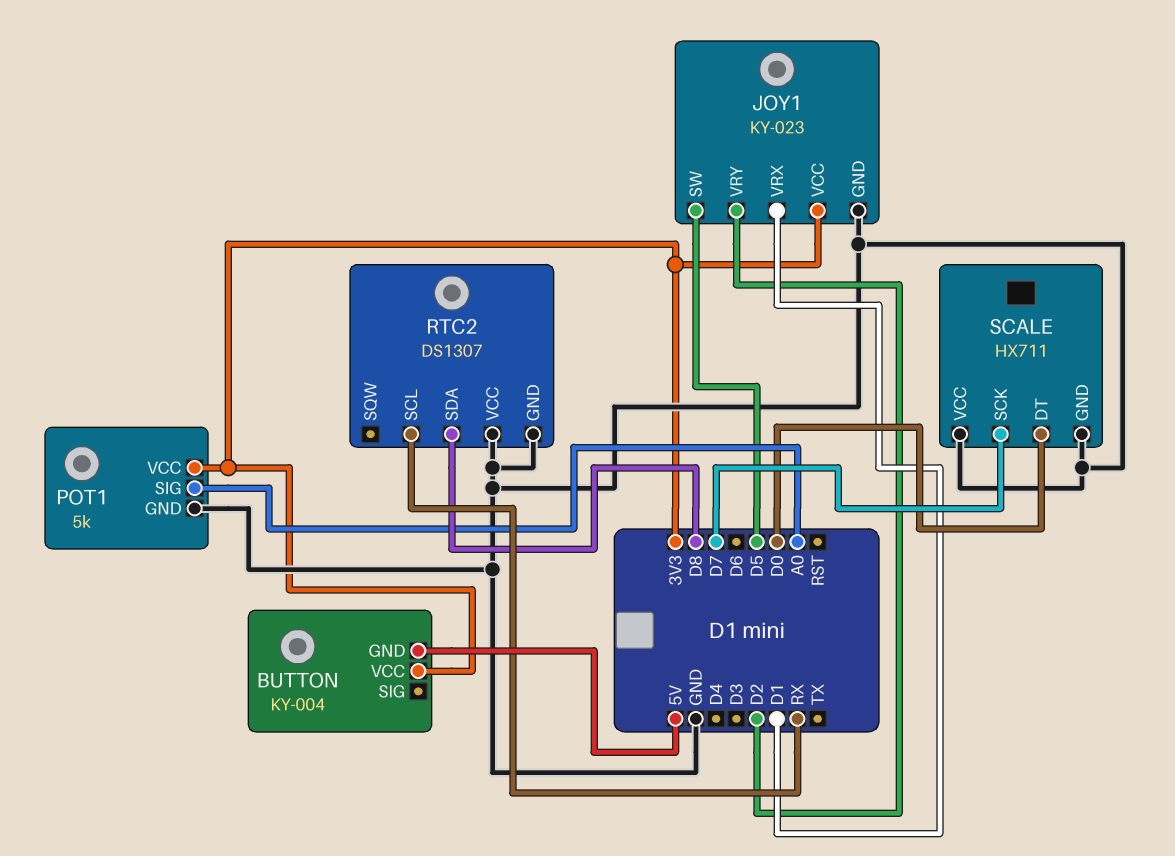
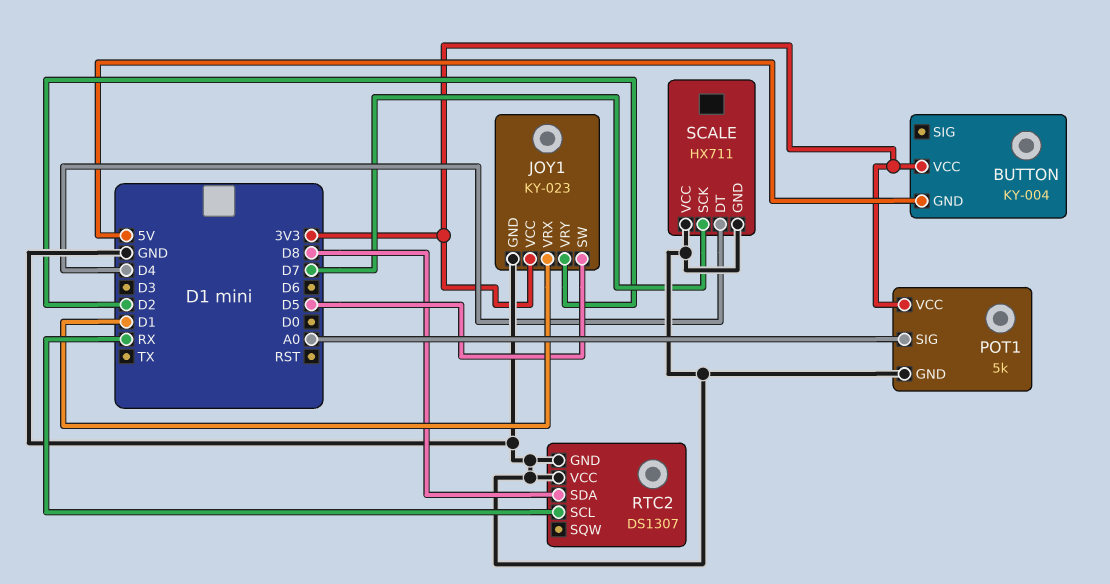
SCALE pin DT: D0 -> D4

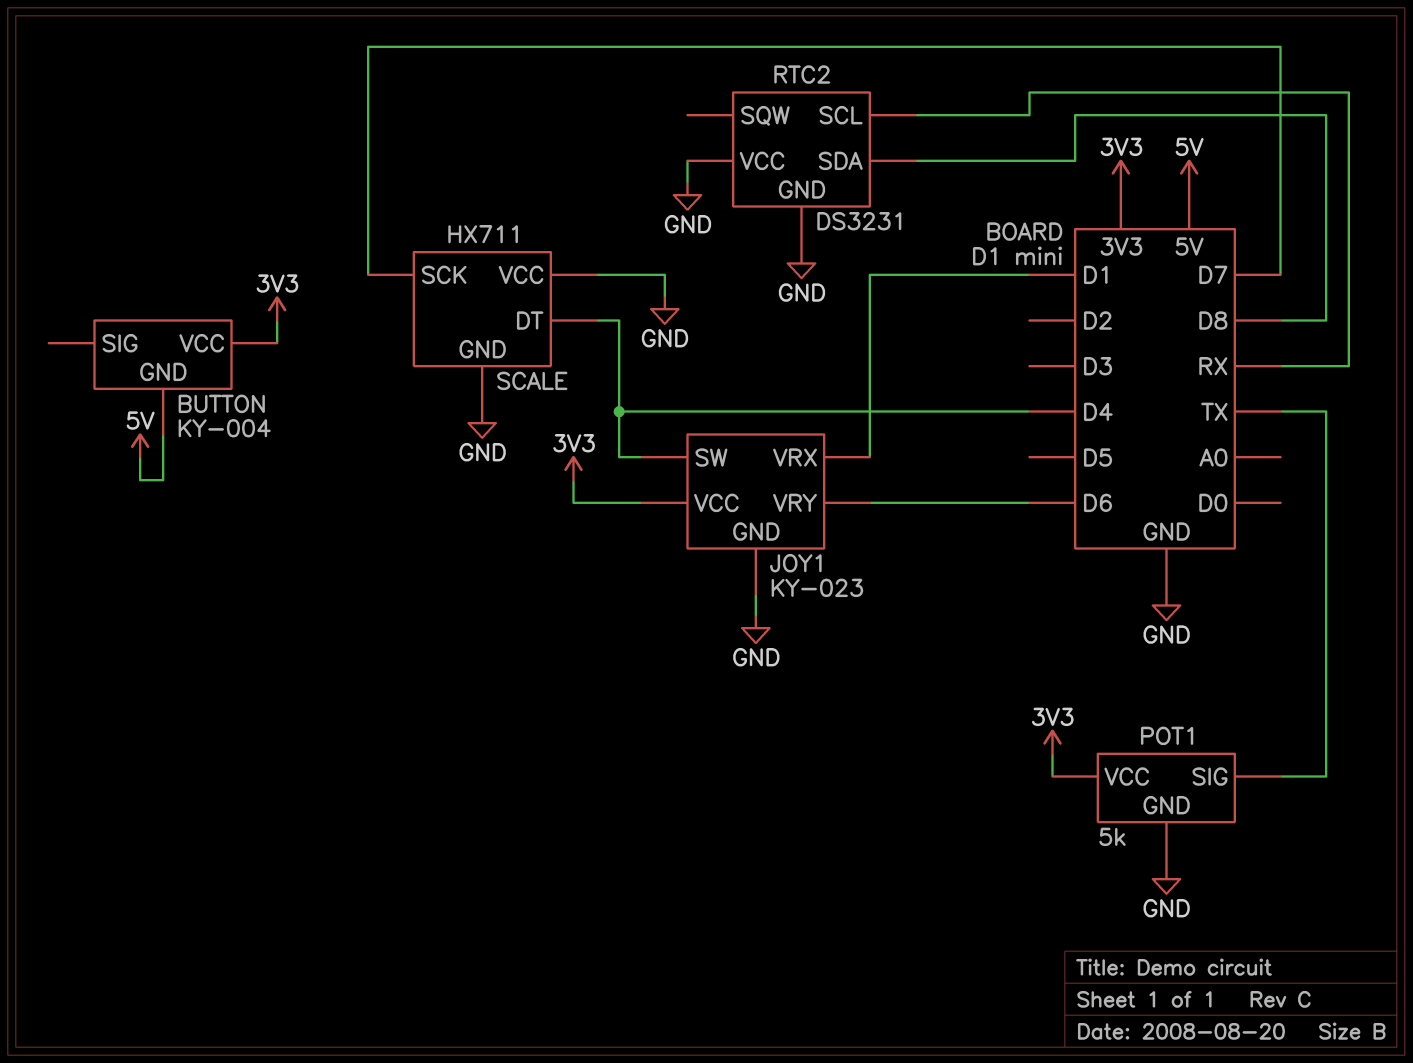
JOY1 pin SW: D5 -> D4
JOY1 pin VRY: D2 -> D6
POT1 pin SIG: A0 -> TX
RTC2: DS1307 -> DS3231

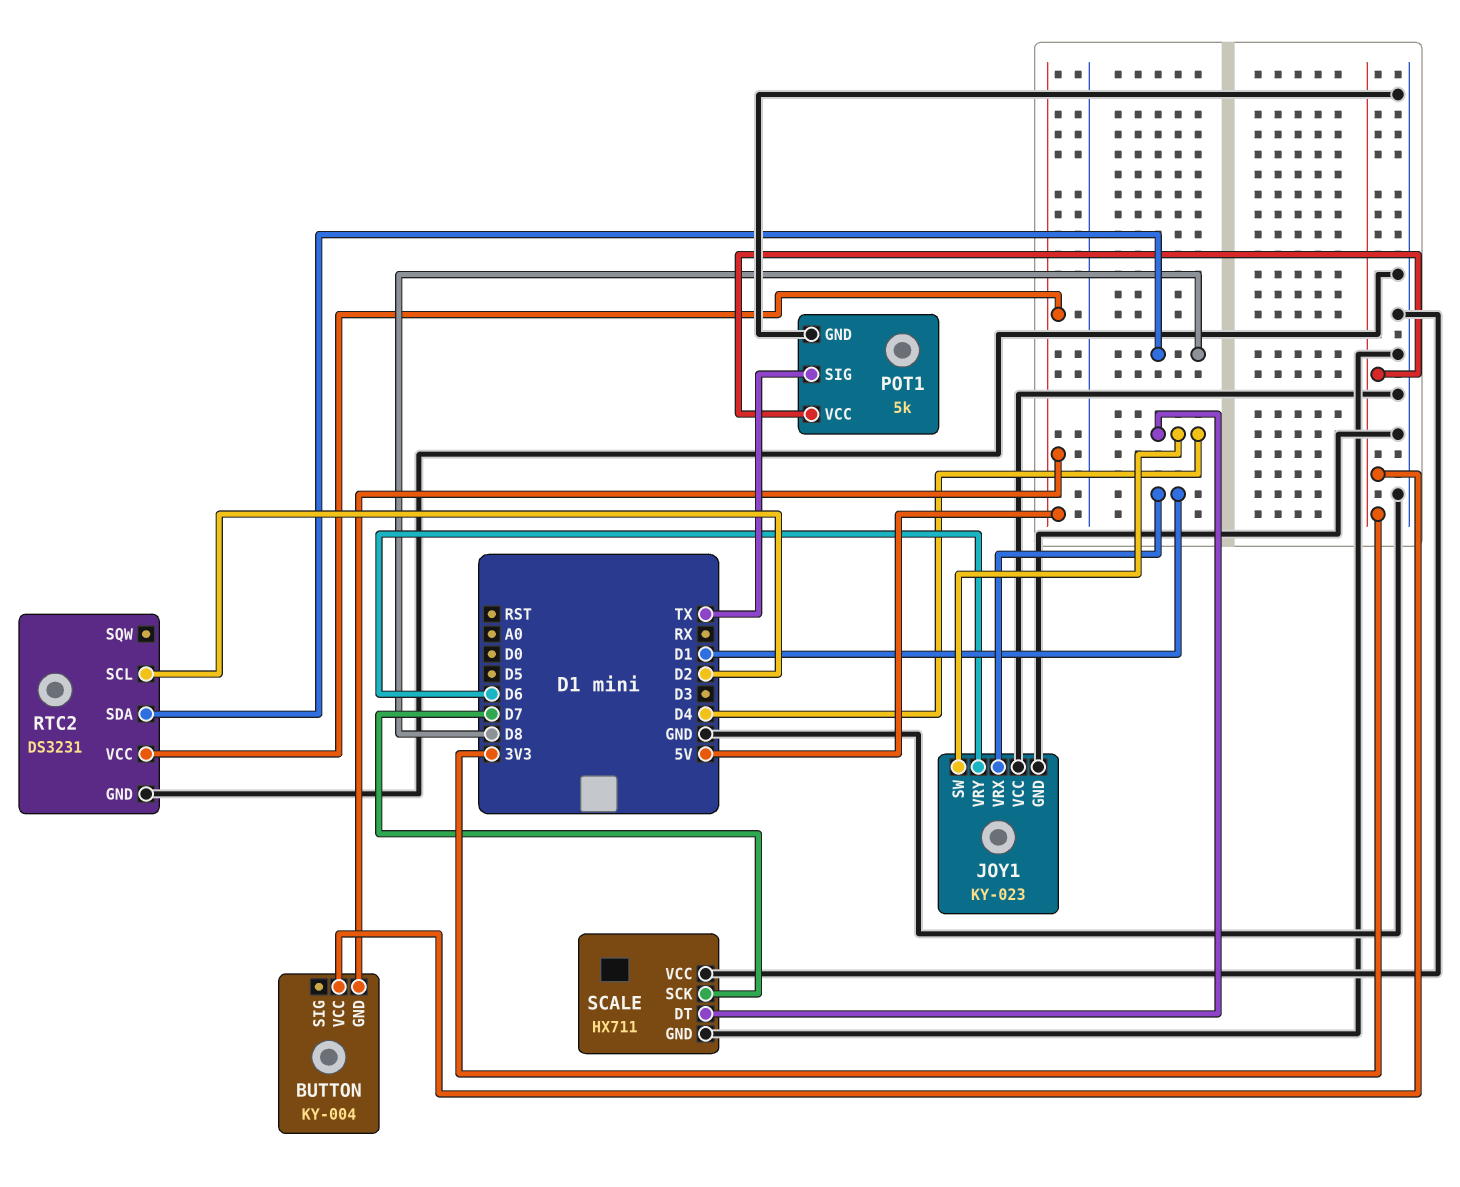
JOY1 pin VCC: 3V3 -> GND
RTC2 pin SCL: RX -> D2
RTC2 pin VCC: GND -> 5V

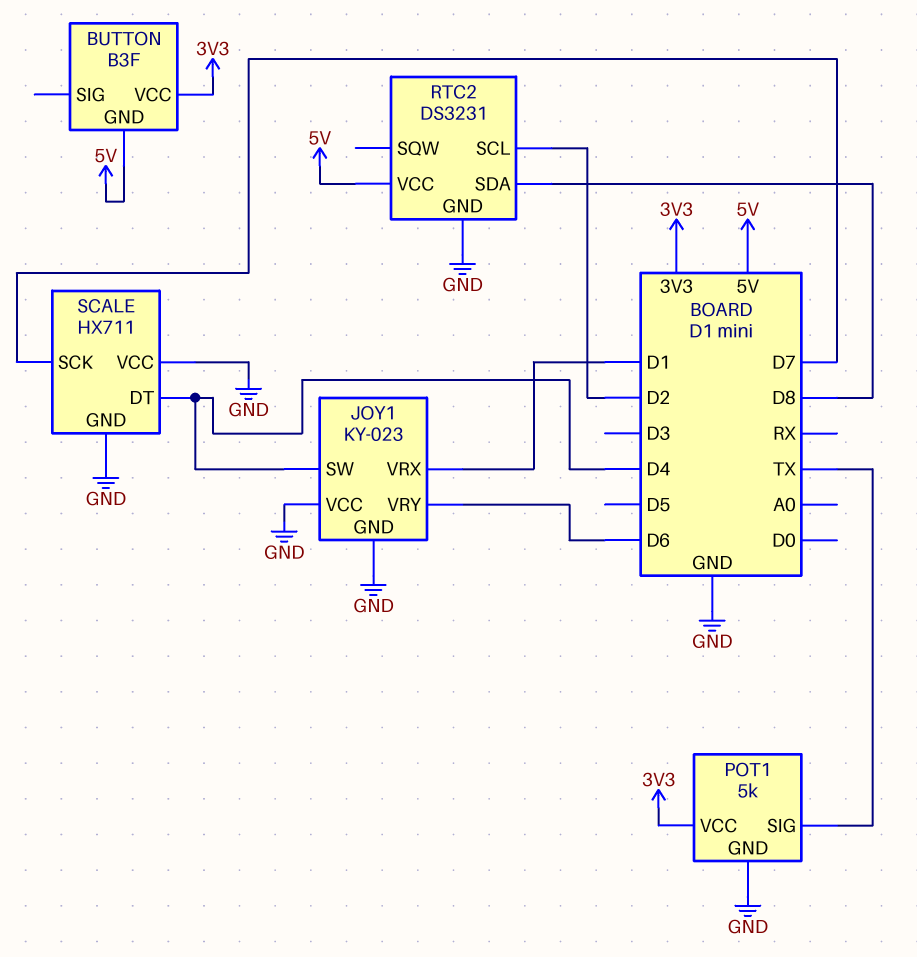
BUTTON: KY-004 -> B3F

